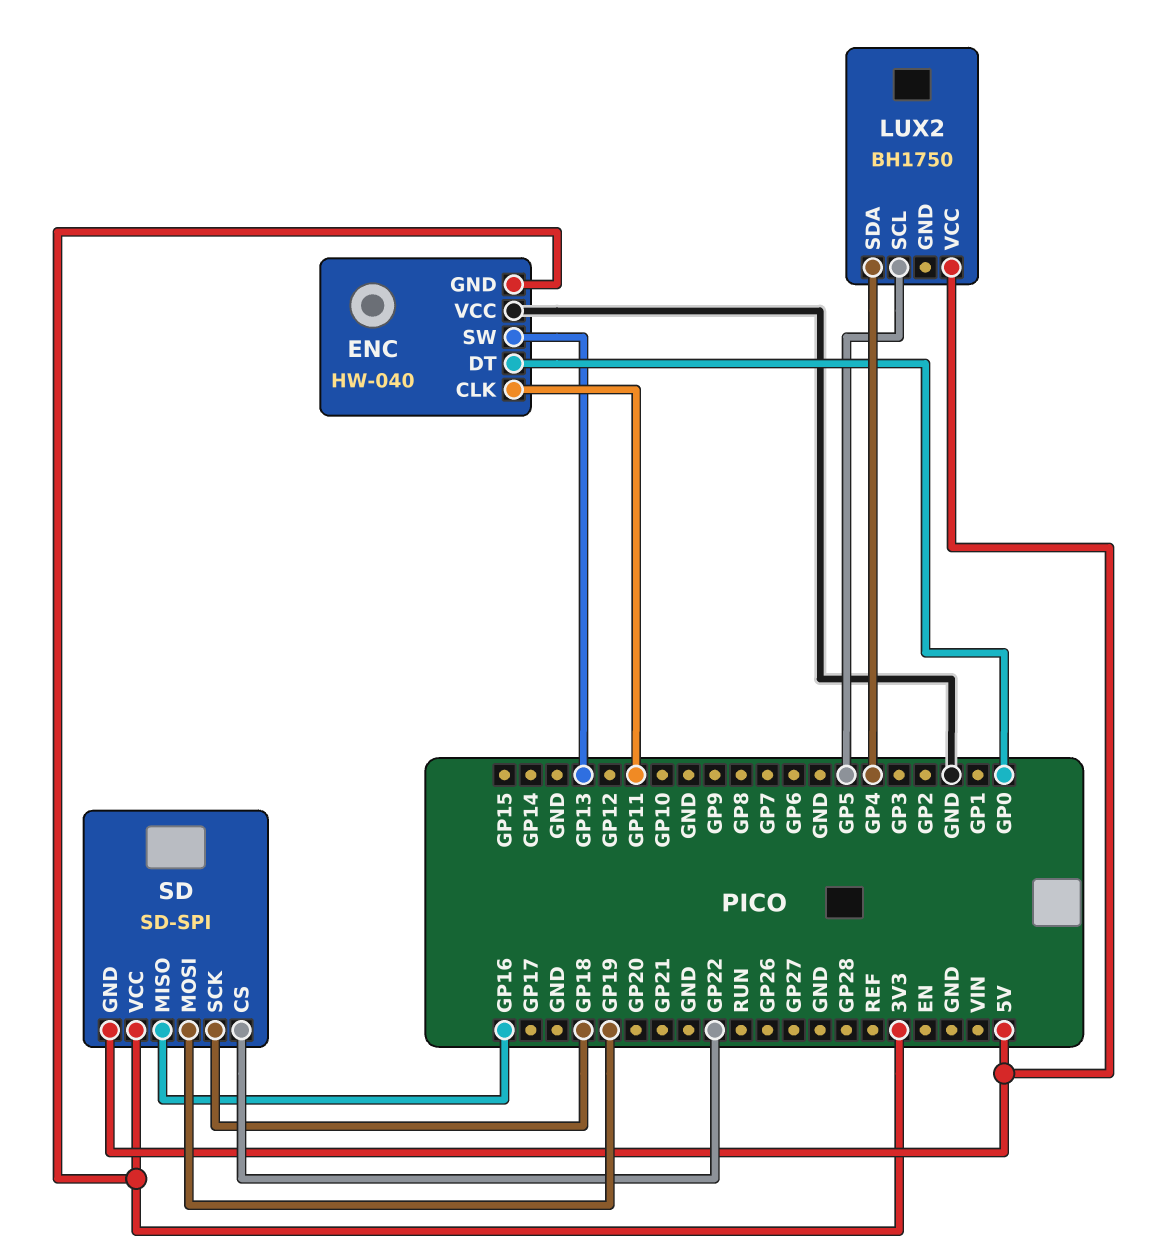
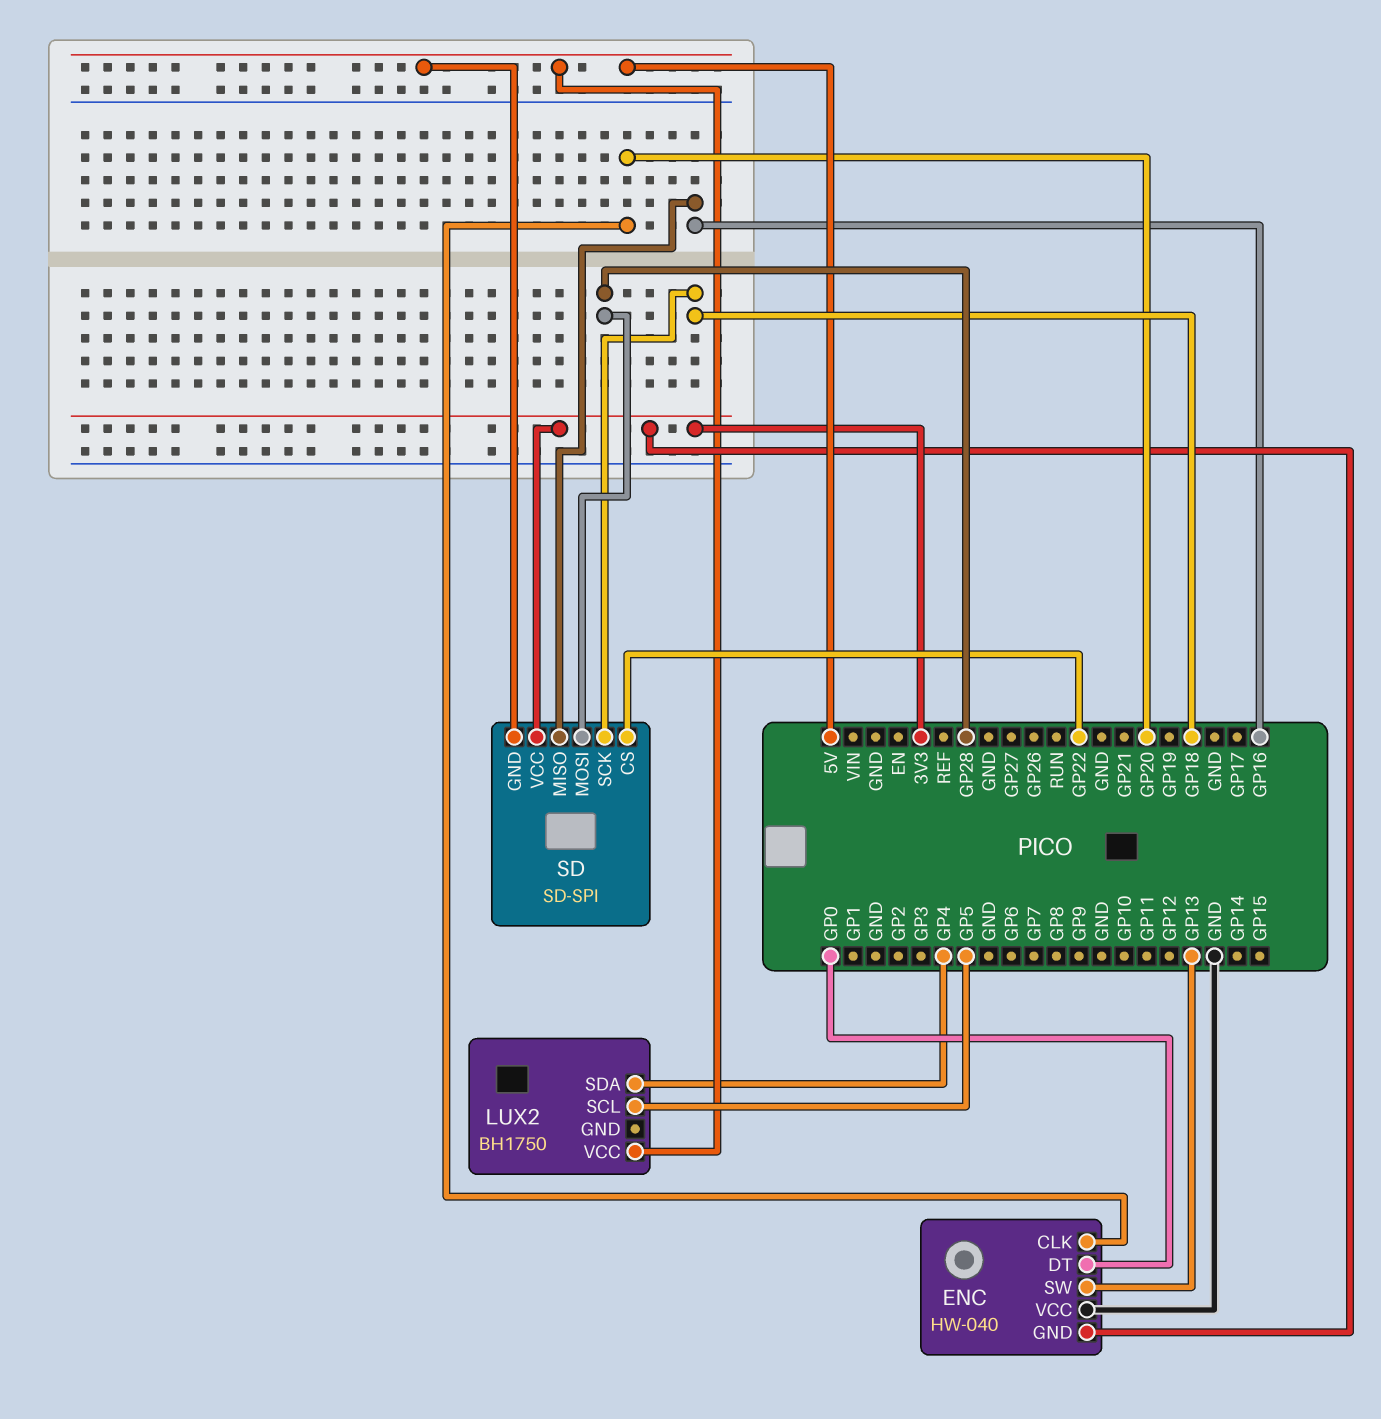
ENC pin CLK: GP11 -> GP20
SD pin MOSI: GP19 -> GP28

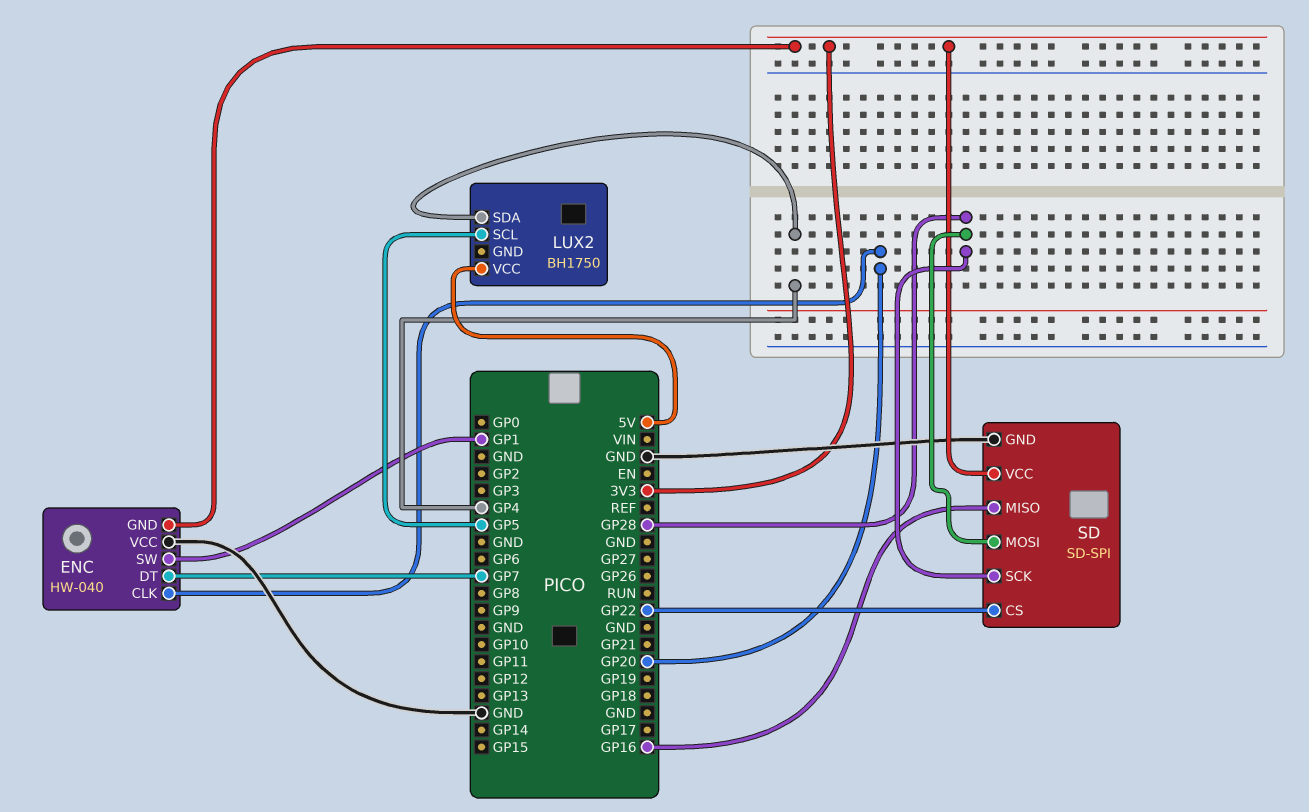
ENC pin DT: GP0 -> GP7
ENC pin SW: GP13 -> GP1
SD pin GND: 5V -> GND
SD pin SCK: GP18 -> GP28

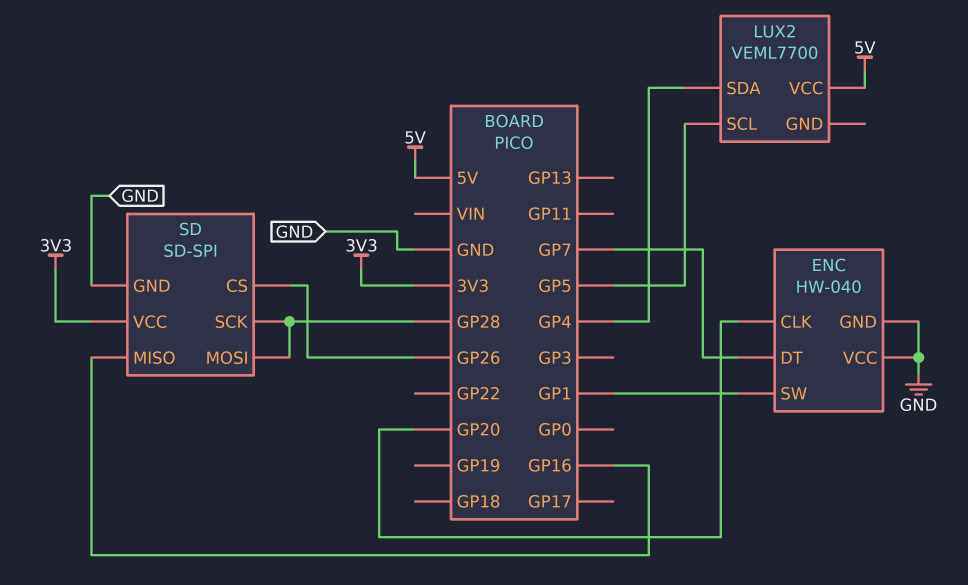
ENC pin GND: 3V3 -> GND
LUX2: BH1750 -> VEML7700
SD pin CS: GP22 -> GP26

